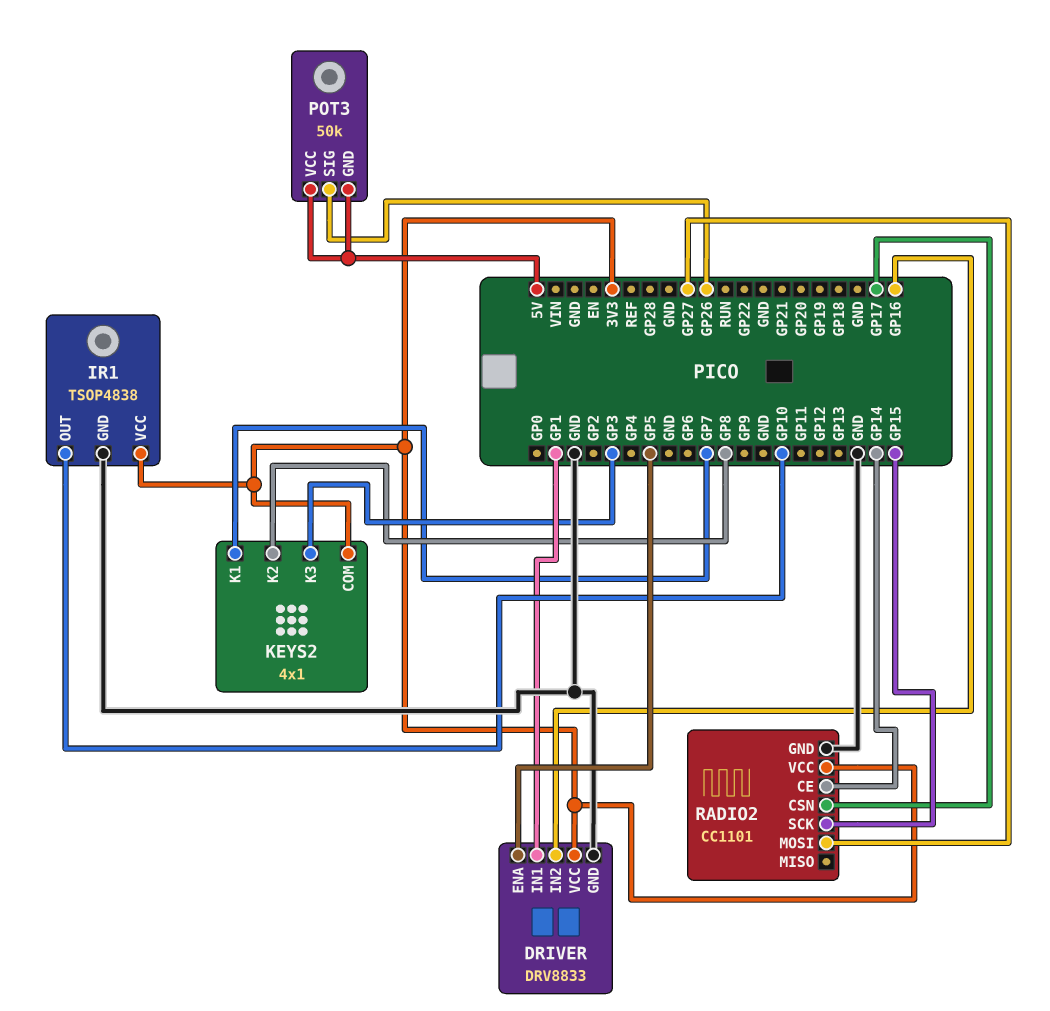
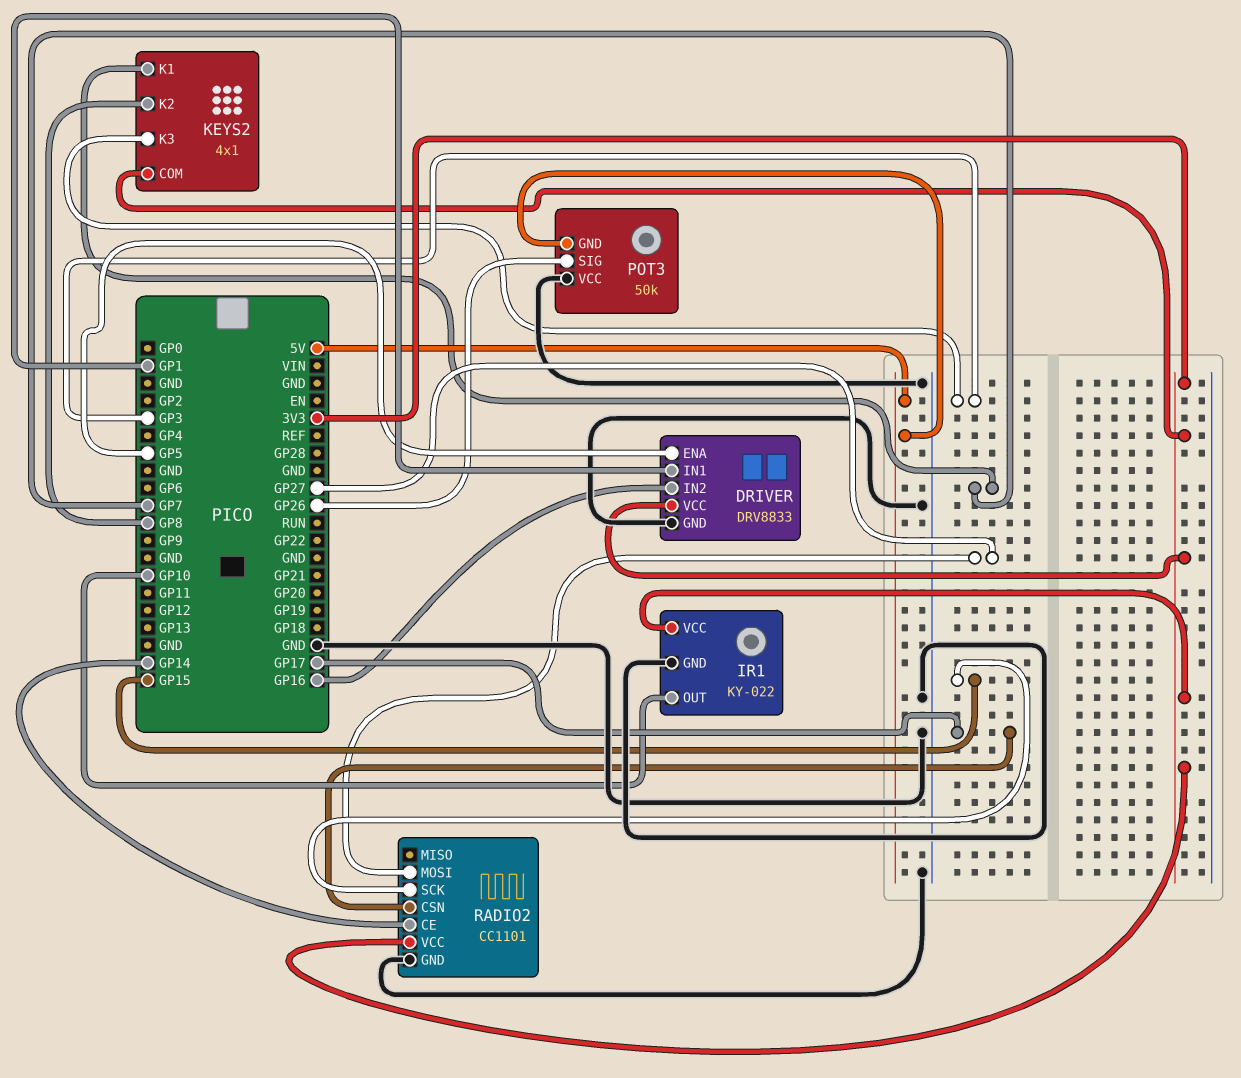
IR1: TSOP4838 -> KY-022
POT3 pin VCC: 5V -> GND

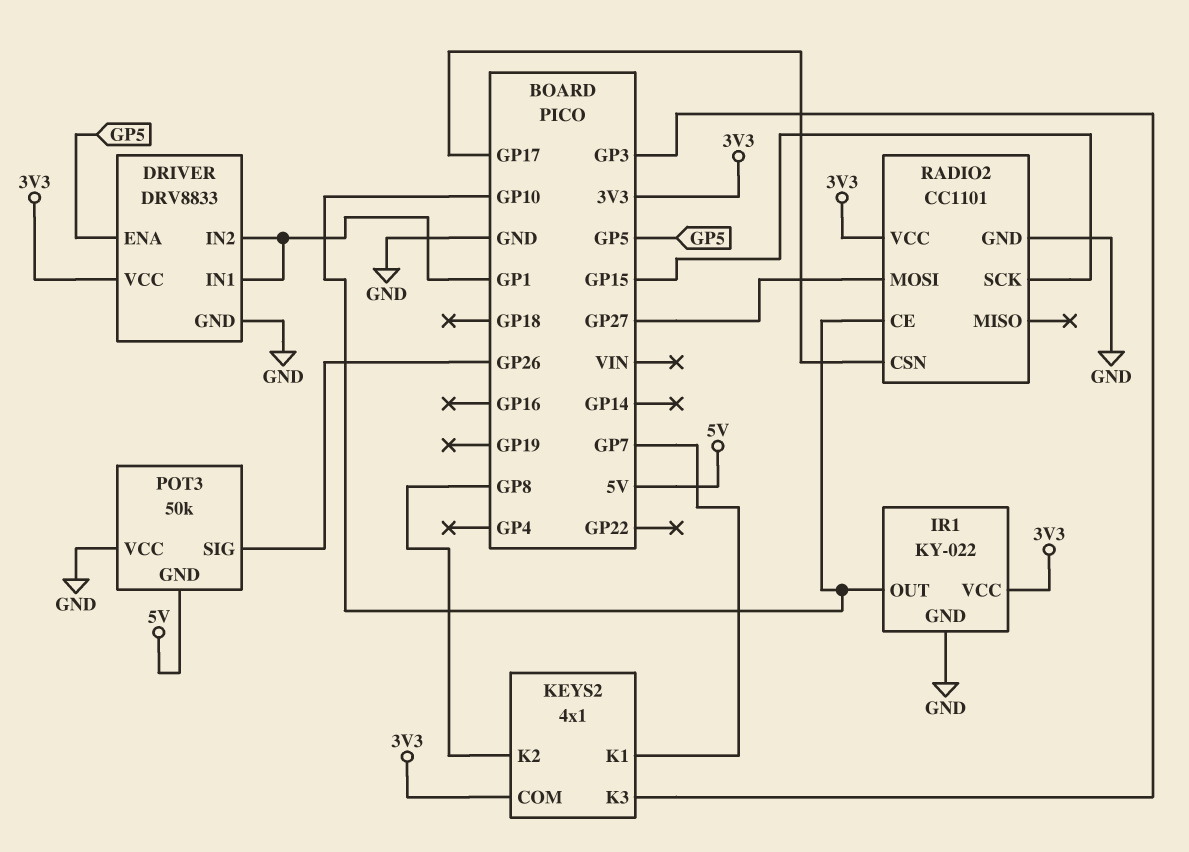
DRIVER pin IN2: GP16 -> GP1
RADIO2 pin CE: GP14 -> GP10

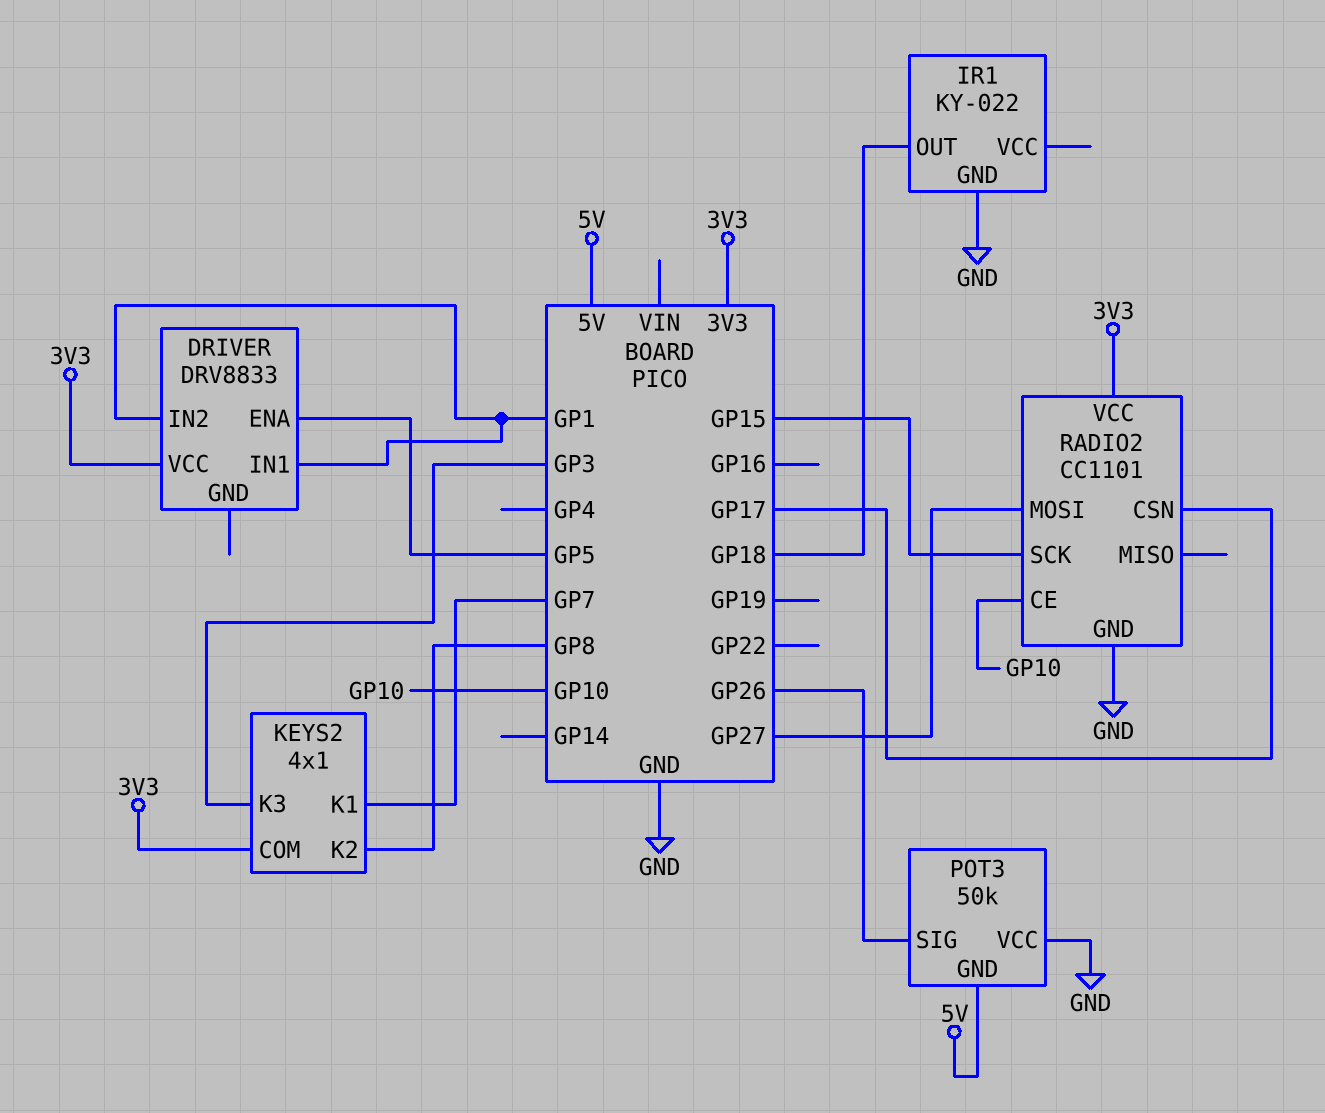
DRIVER pin GND: GND -> none
IR1 pin OUT: GP10 -> GP18
IR1 pin VCC: 3V3 -> none

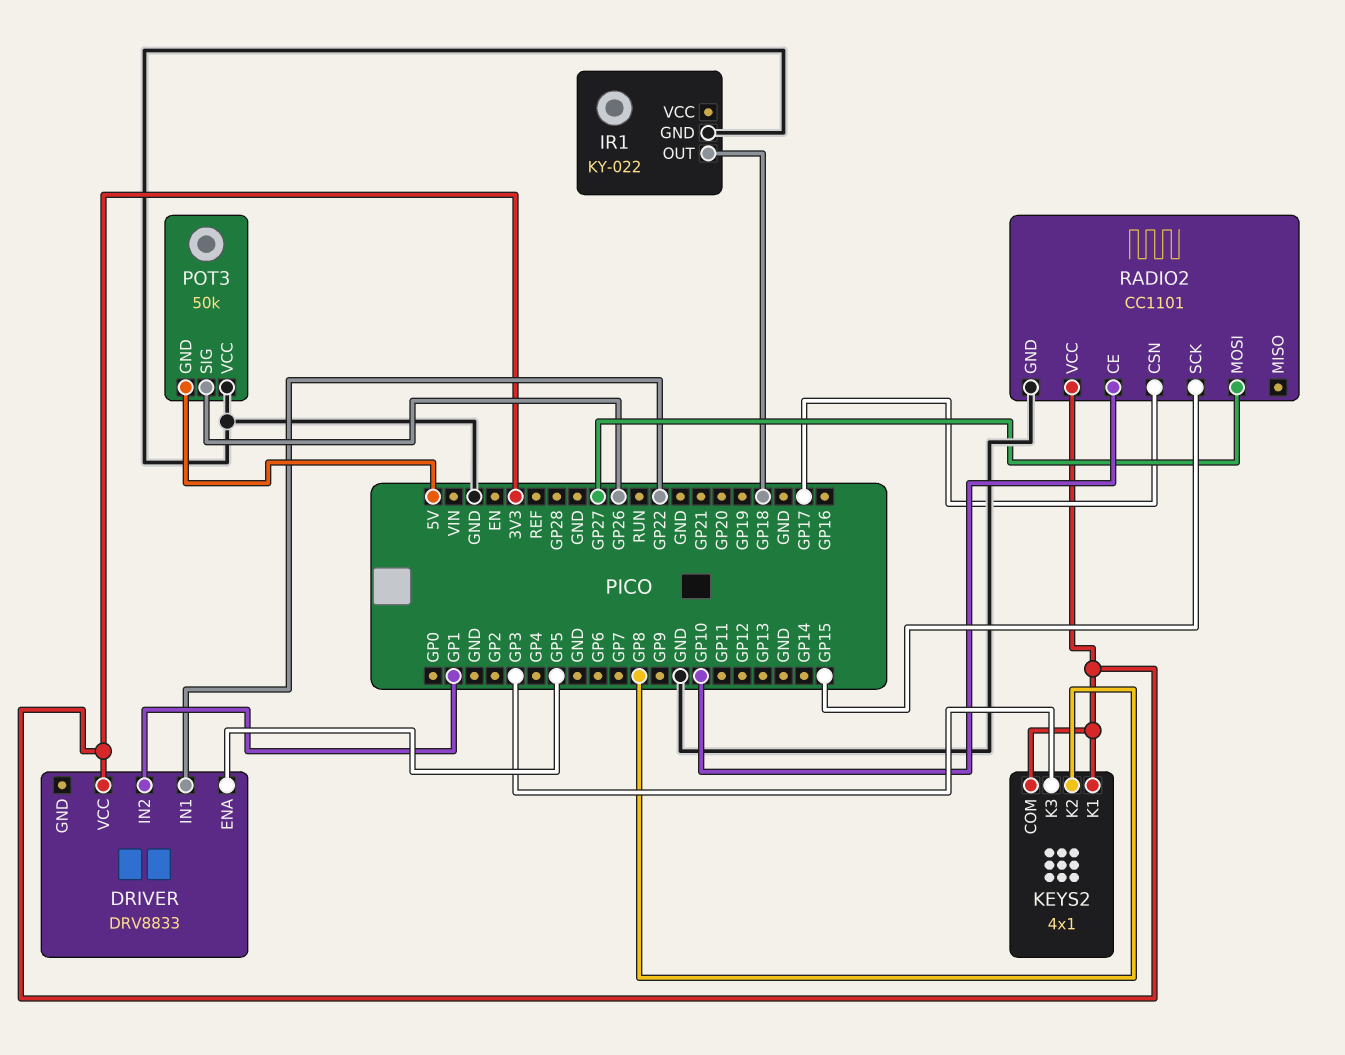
DRIVER pin IN1: GP1 -> GP22
KEYS2 pin K1: GP7 -> 3V3

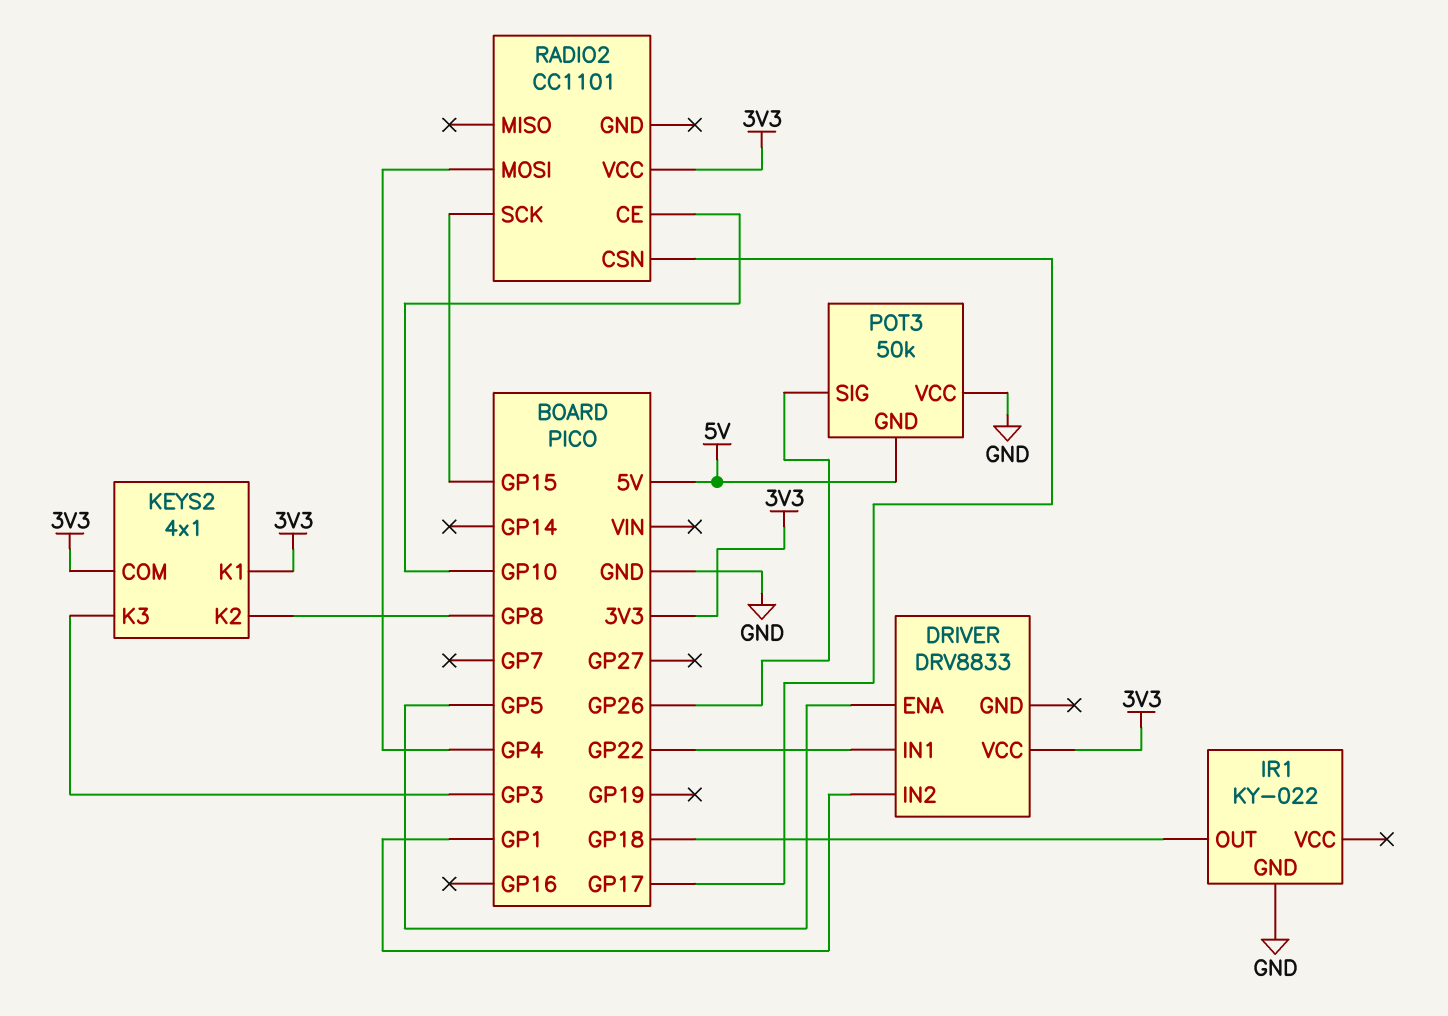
RADIO2 pin GND: GND -> none
RADIO2 pin MOSI: GP27 -> GP4

